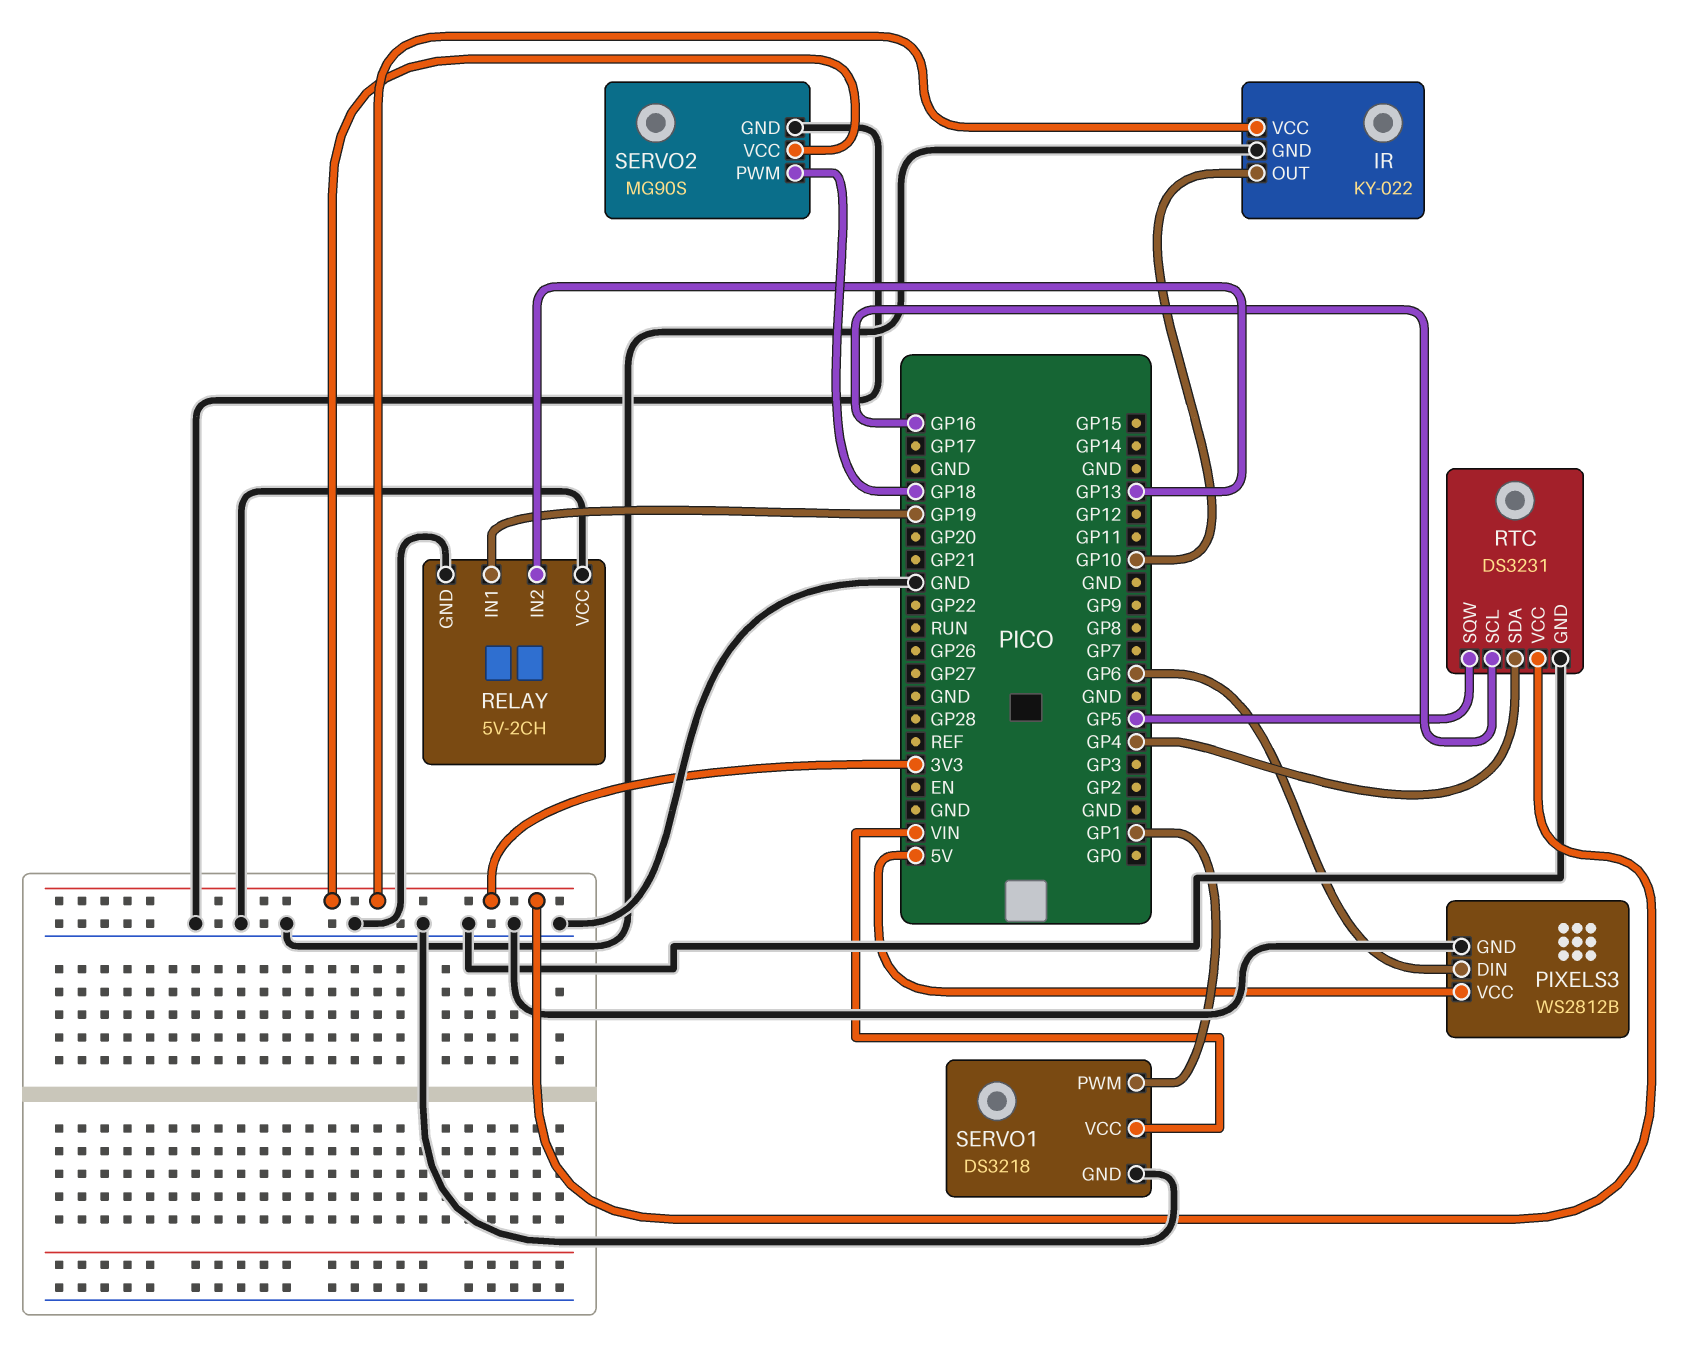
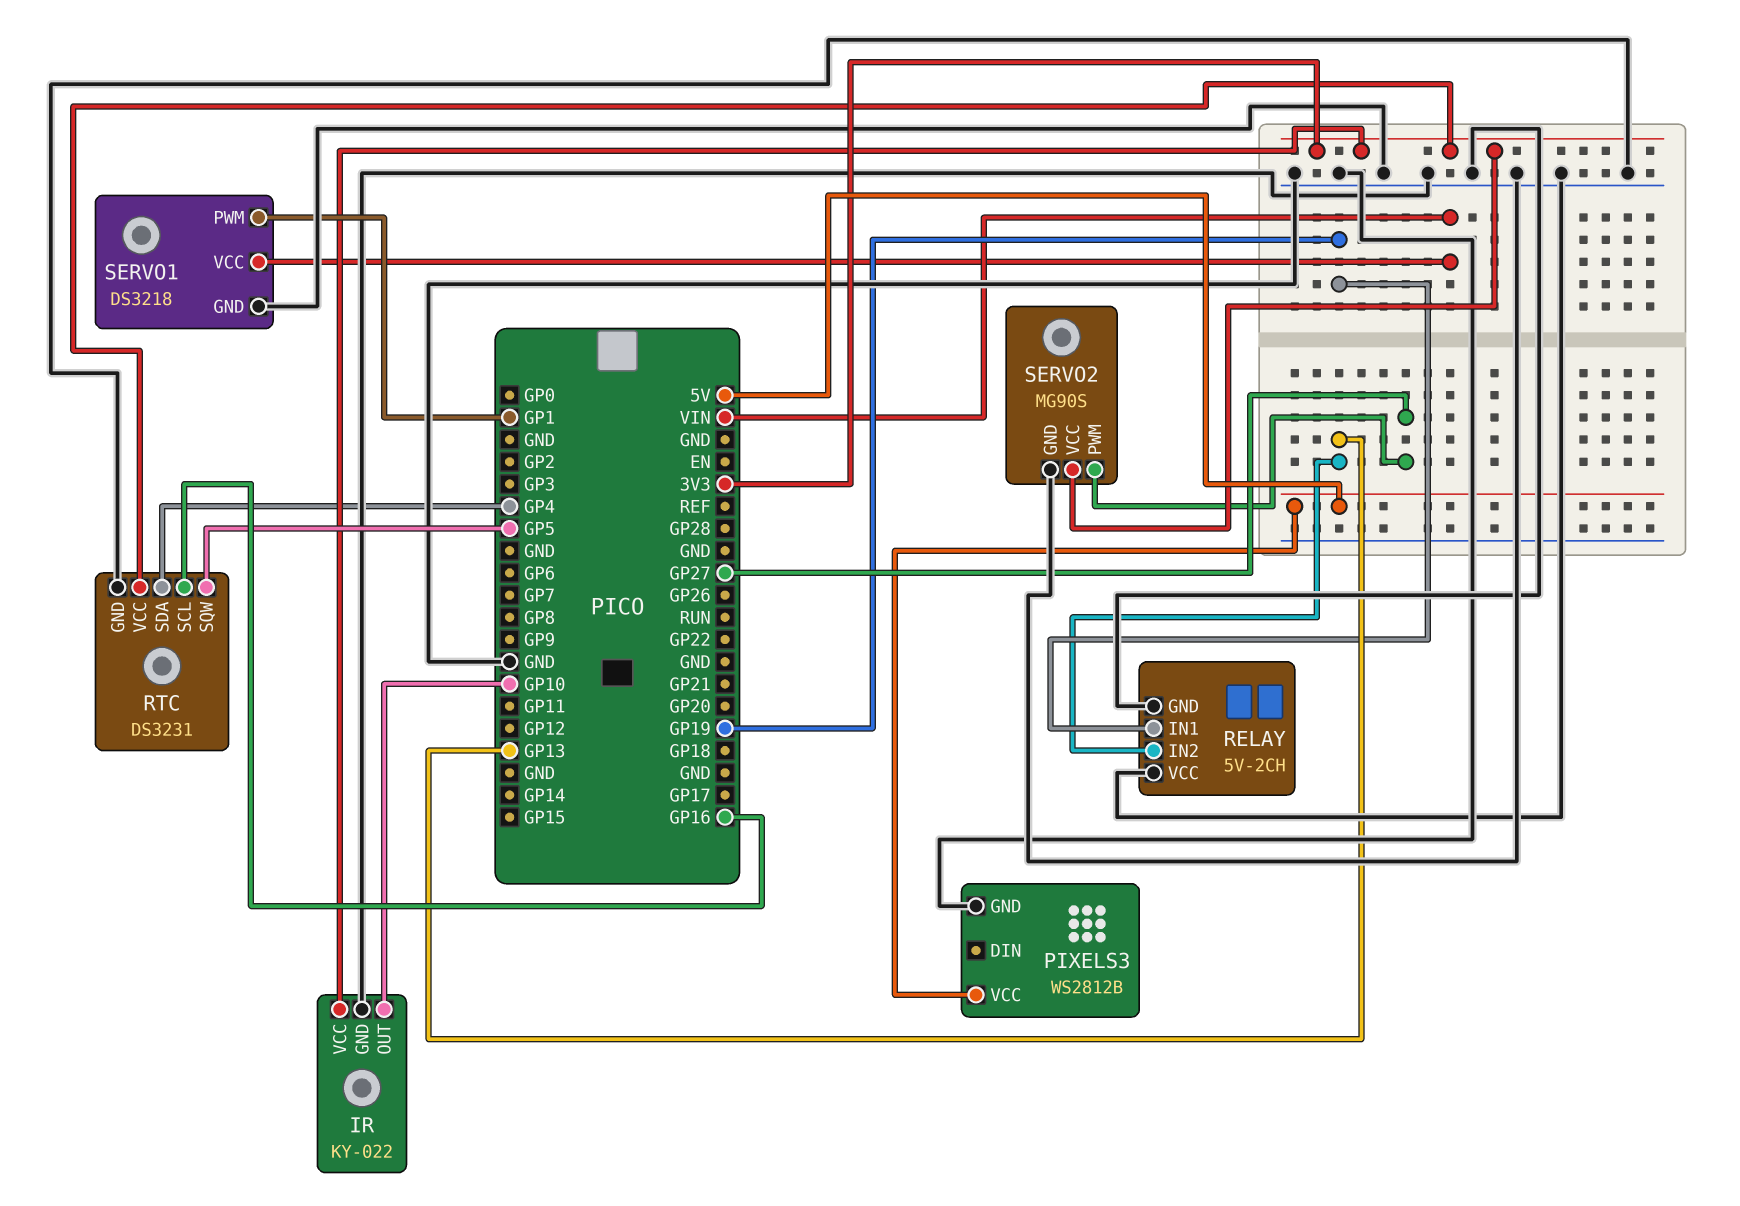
PIXELS3 pin DIN: GP6 -> none
SERVO2 pin PWM: GP18 -> GP27

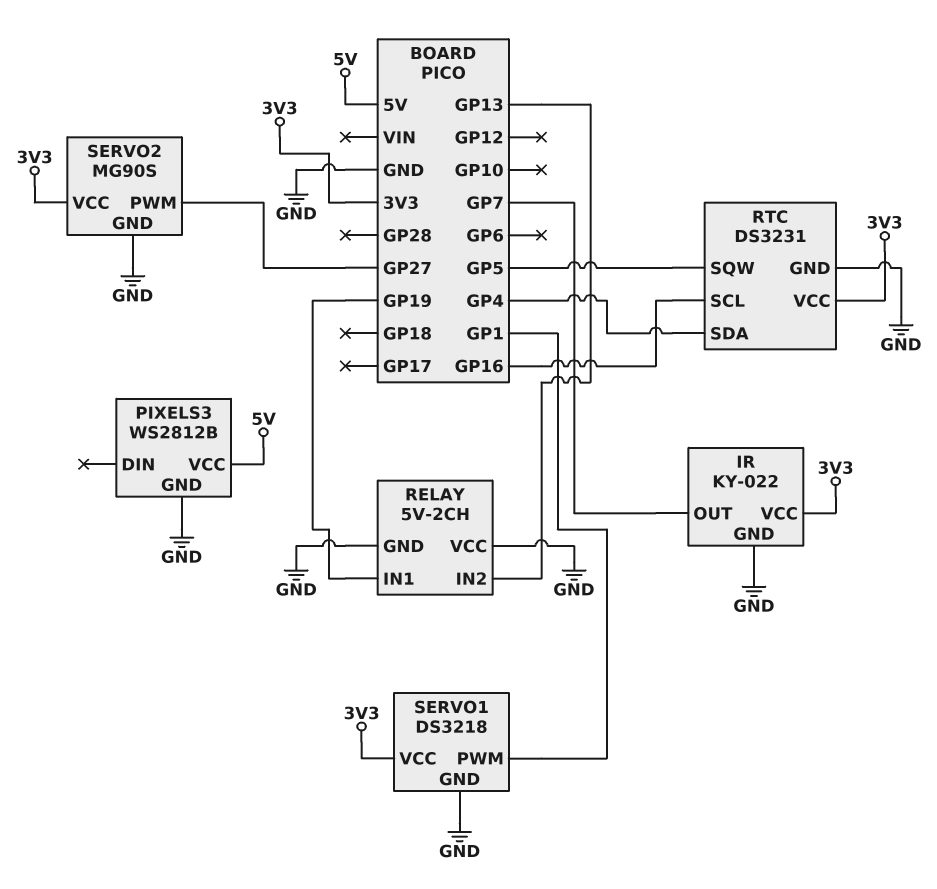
IR pin OUT: GP10 -> GP7
SERVO1 pin VCC: VIN -> 3V3

